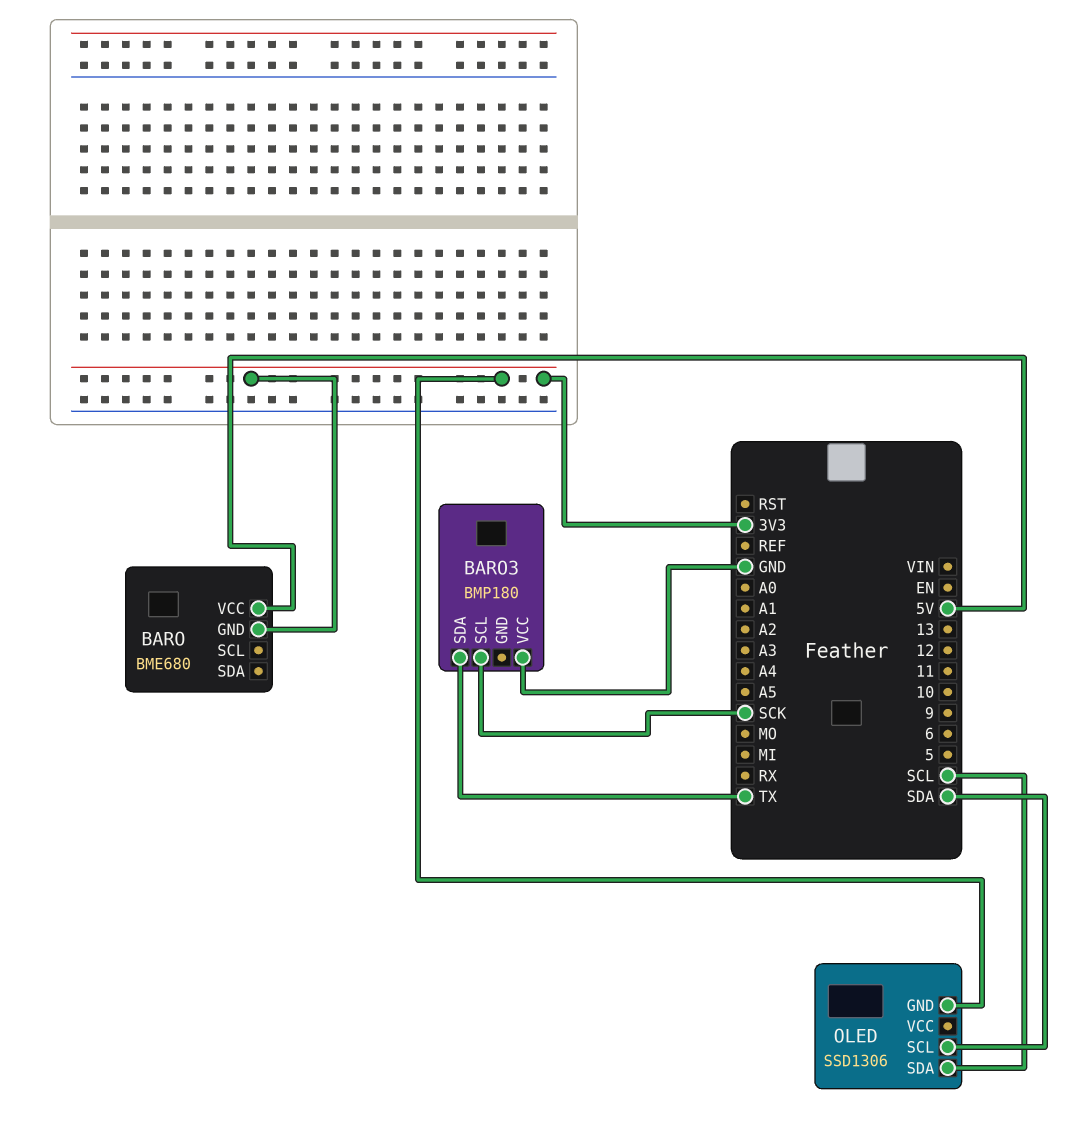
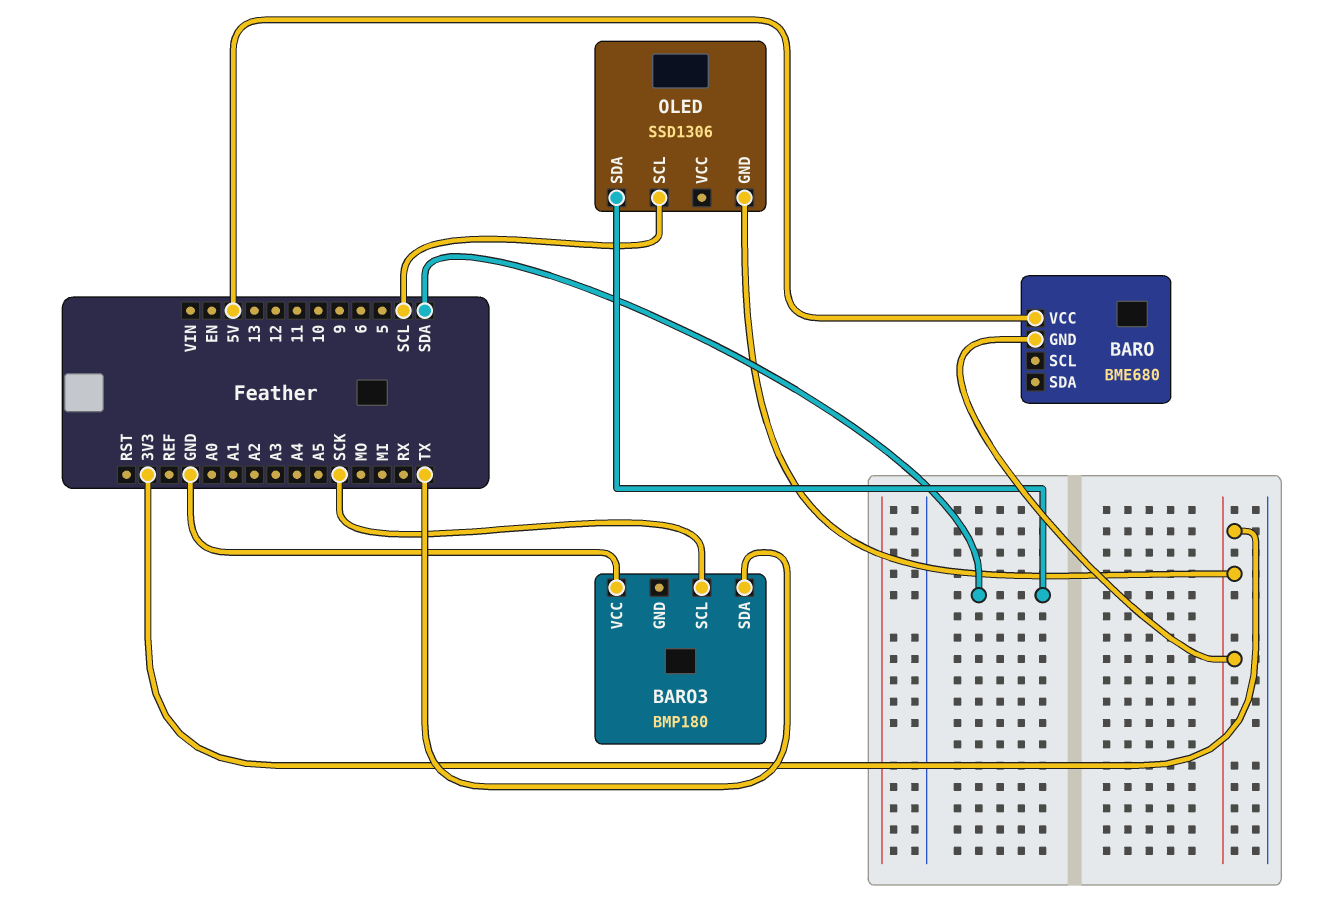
OLED pin SCL: SDA -> SCL
OLED pin SDA: SCL -> SDA

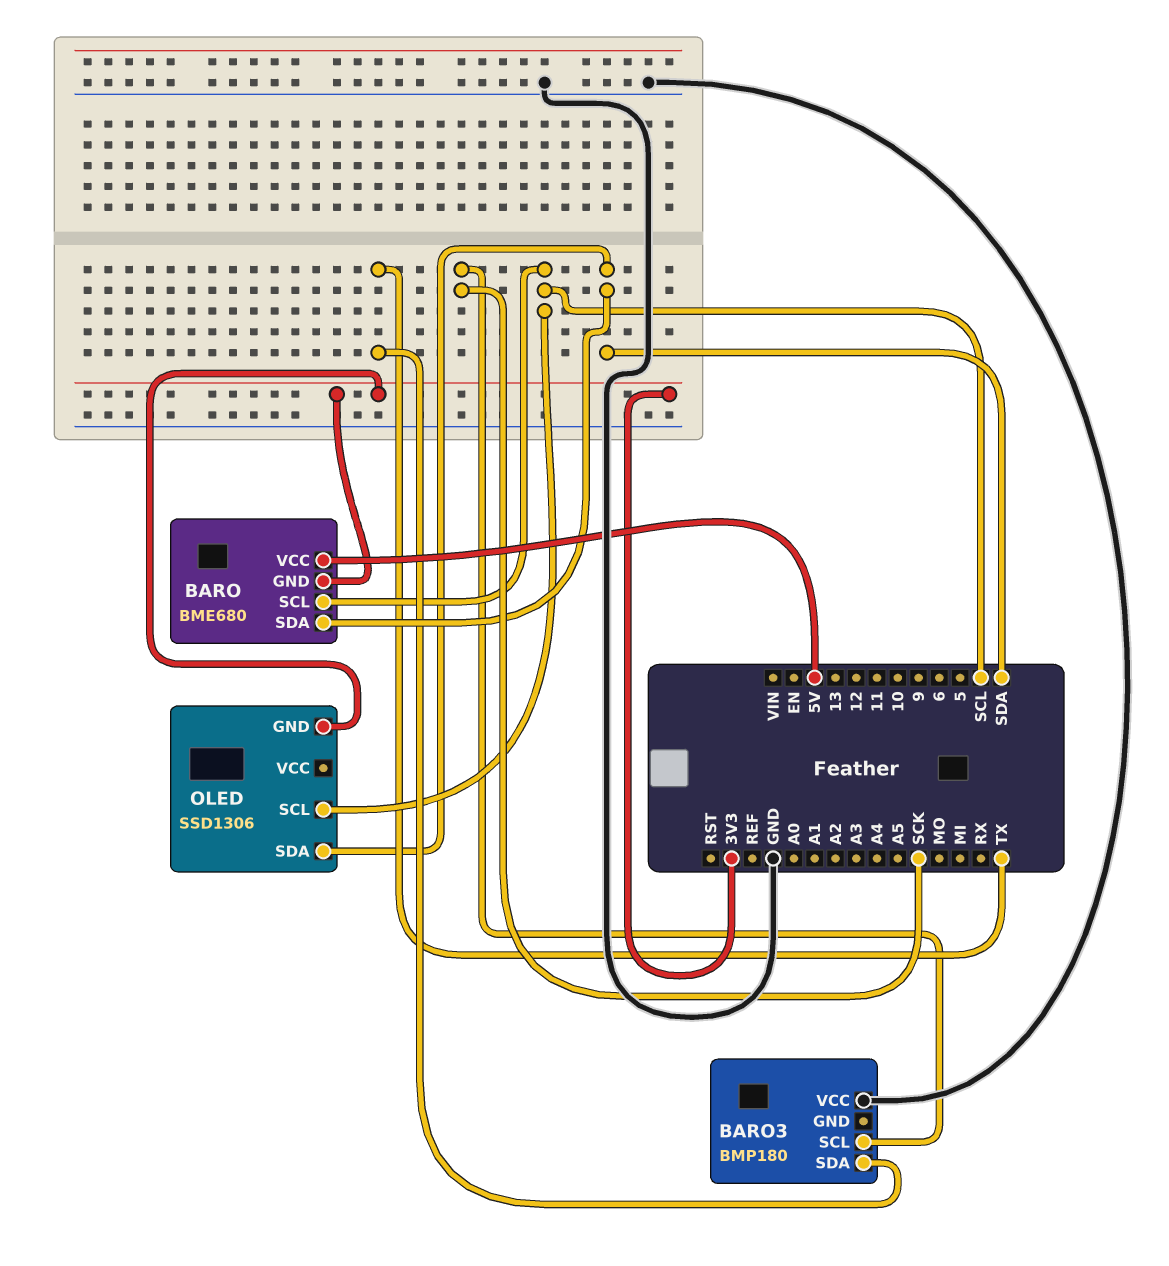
BARO pin SCL: none -> SCL
BARO pin SDA: none -> SDA

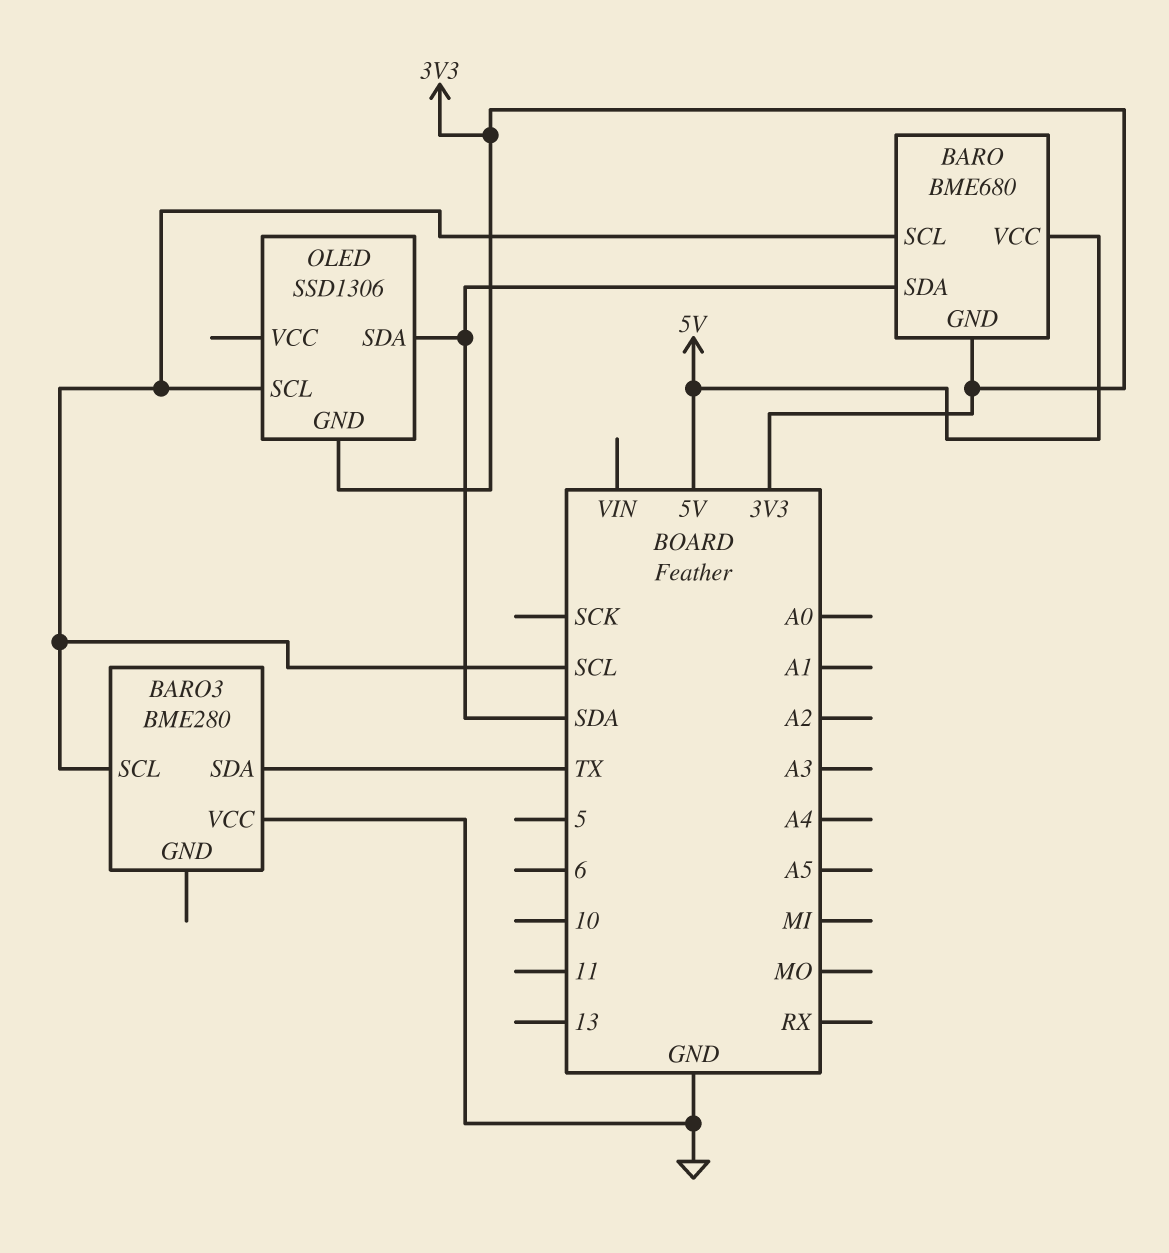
BARO3: BMP180 -> BME280
BARO3 pin SCL: SCK -> SCL

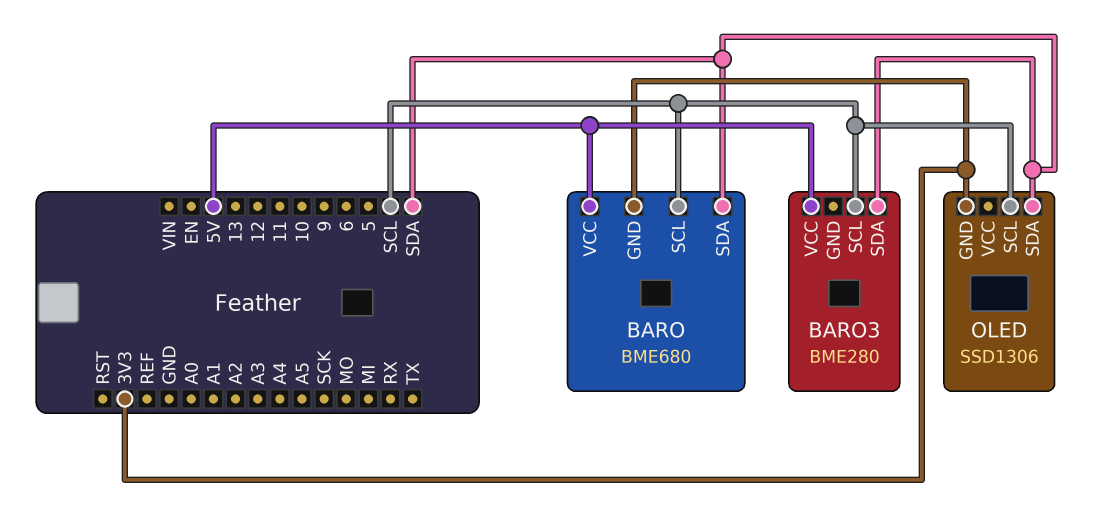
BARO3 pin SDA: TX -> SDA
BARO3 pin VCC: GND -> 5V

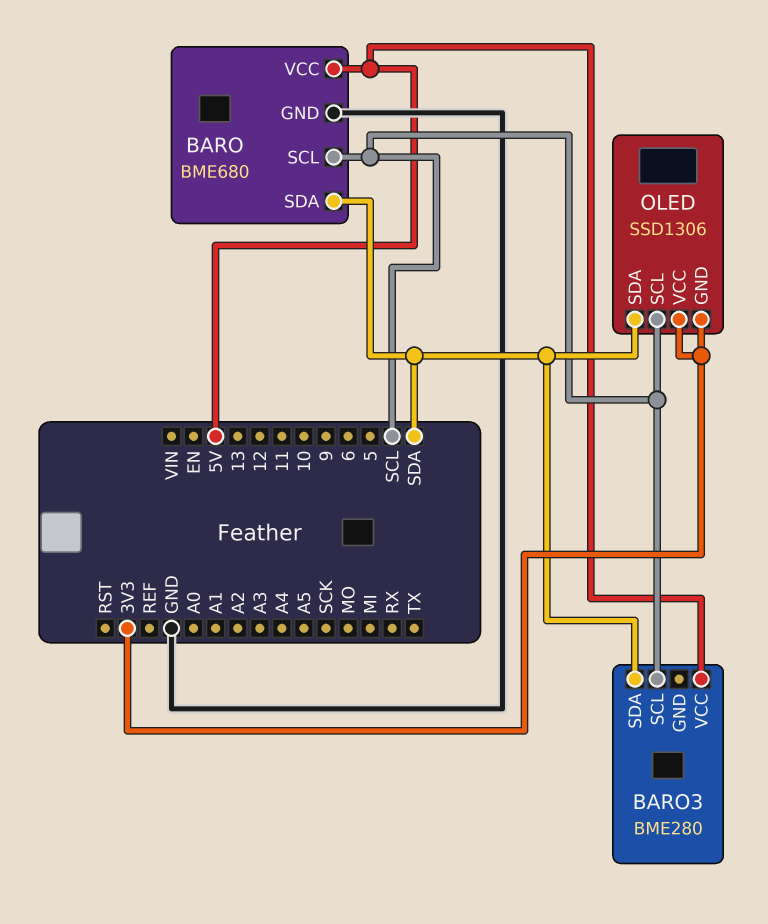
BARO pin GND: 3V3 -> GND
OLED pin VCC: none -> 3V3

